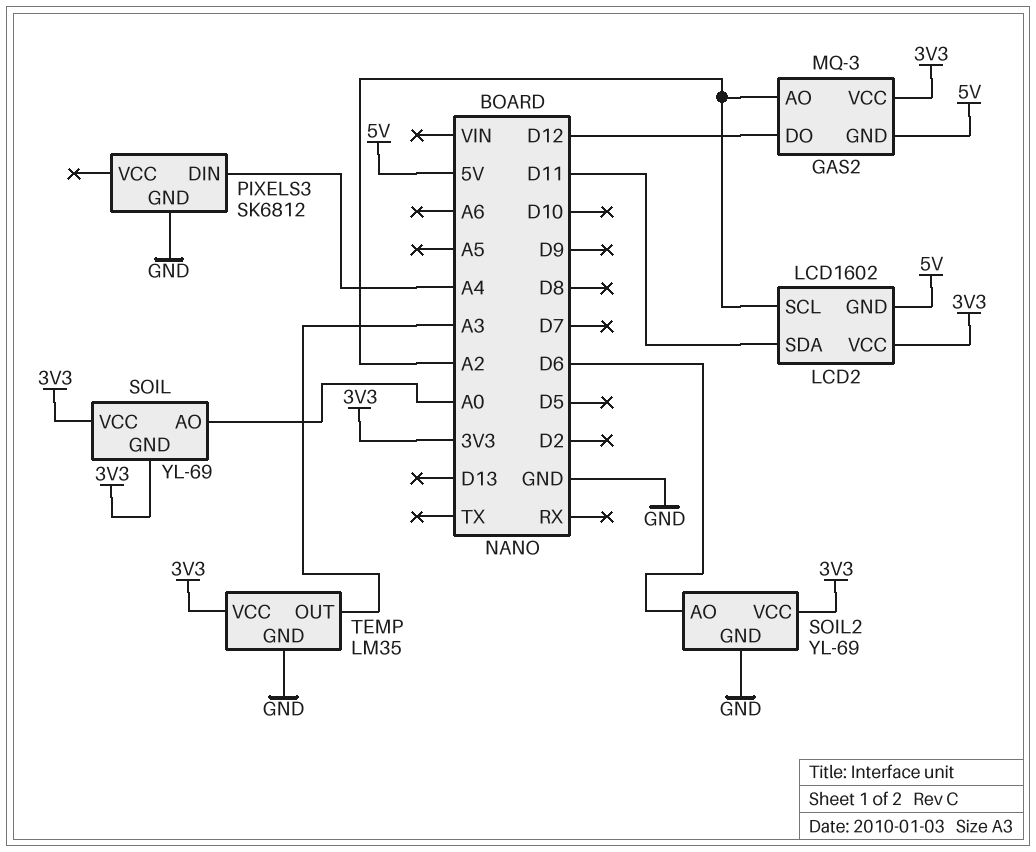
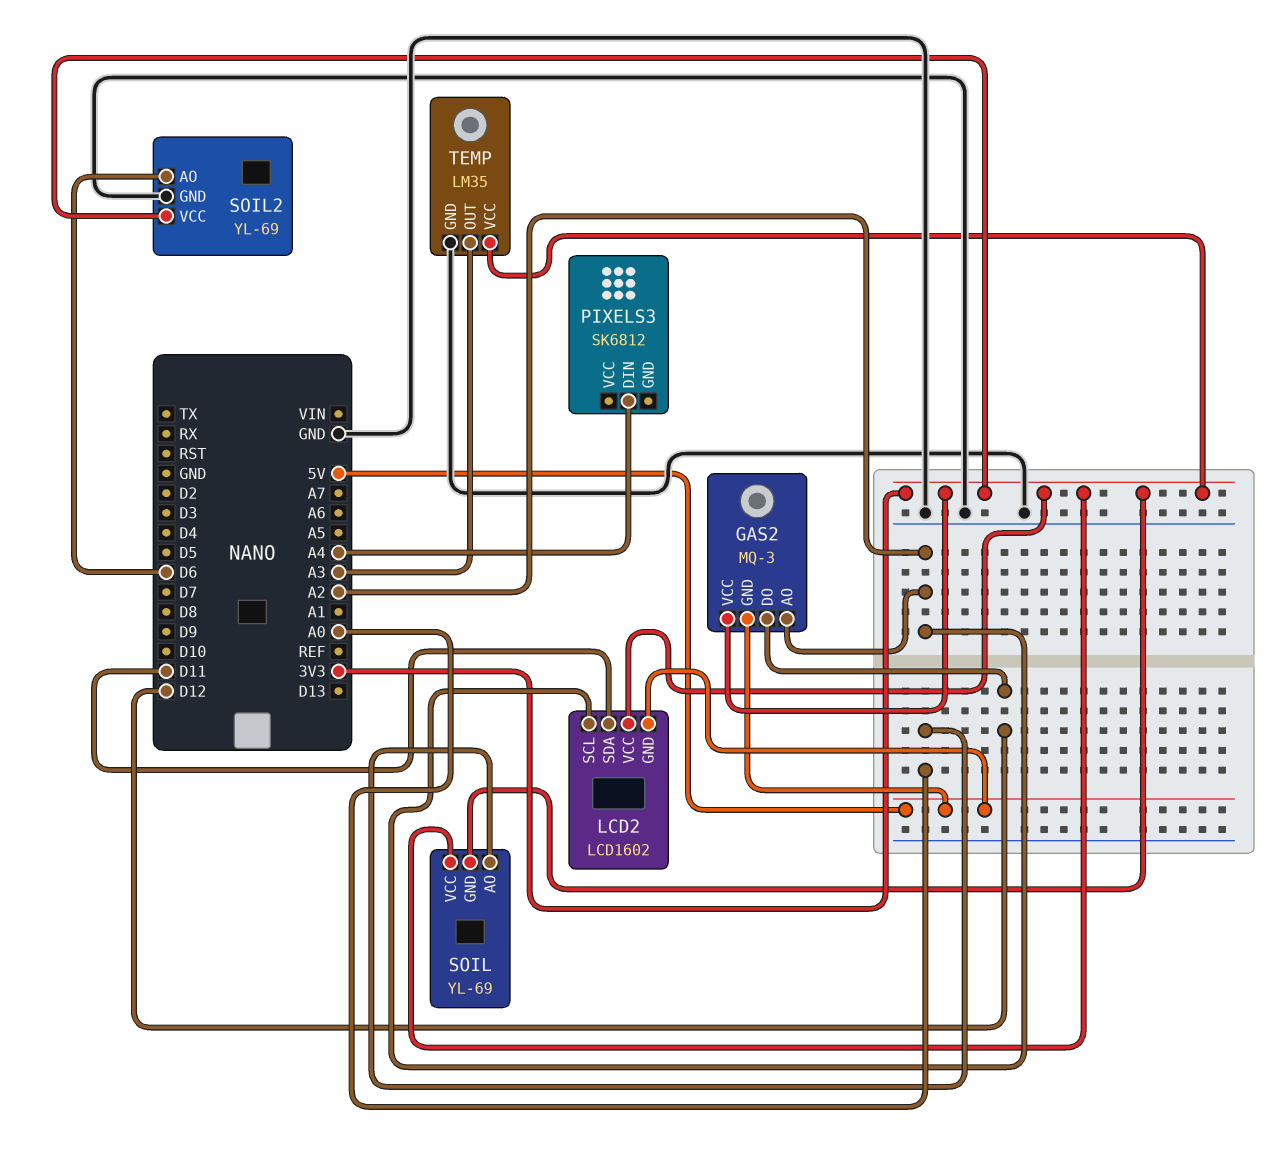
PIXELS3 pin GND: GND -> none

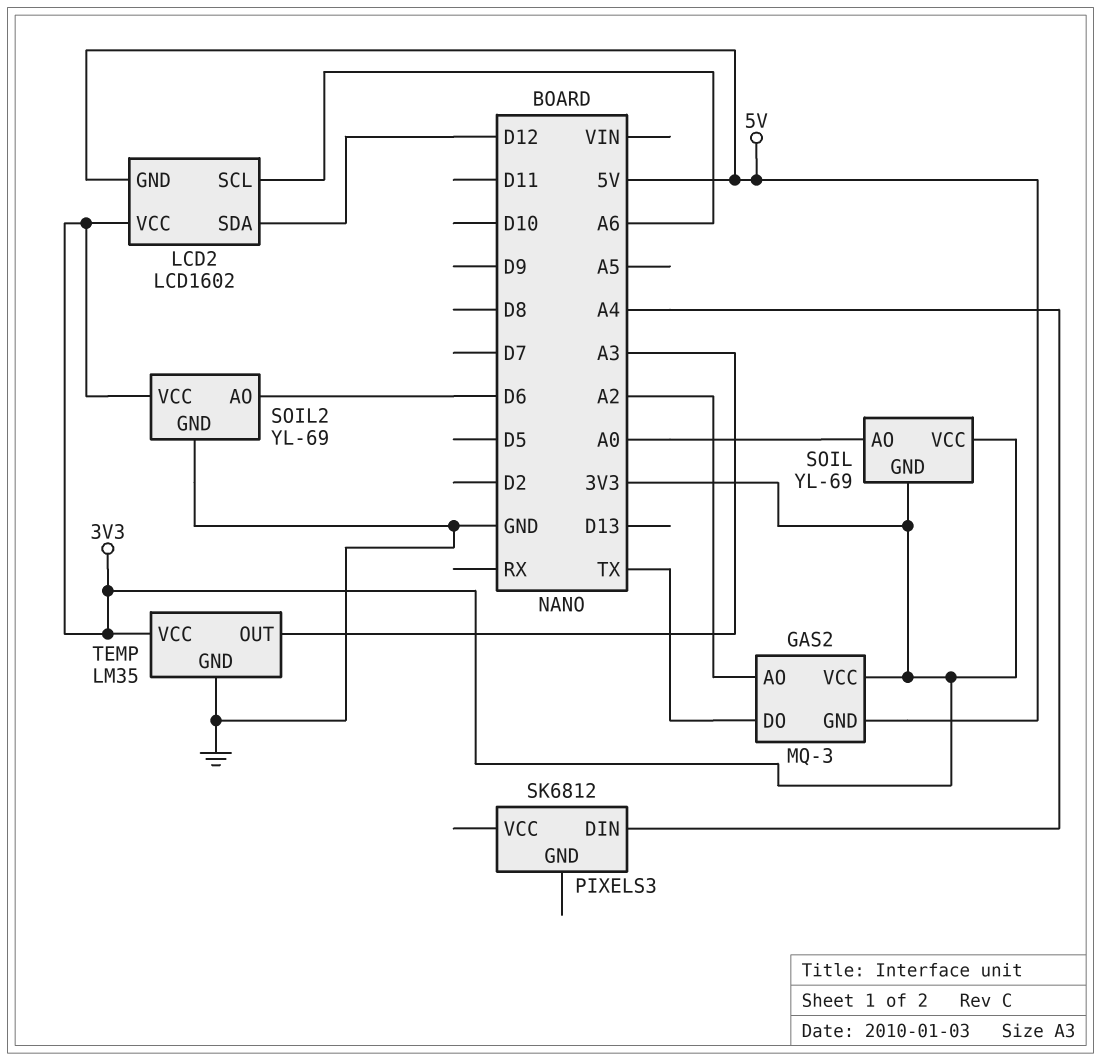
GAS2 pin DO: D12 -> TX
LCD2 pin SCL: A2 -> A6
LCD2 pin SDA: D11 -> D12

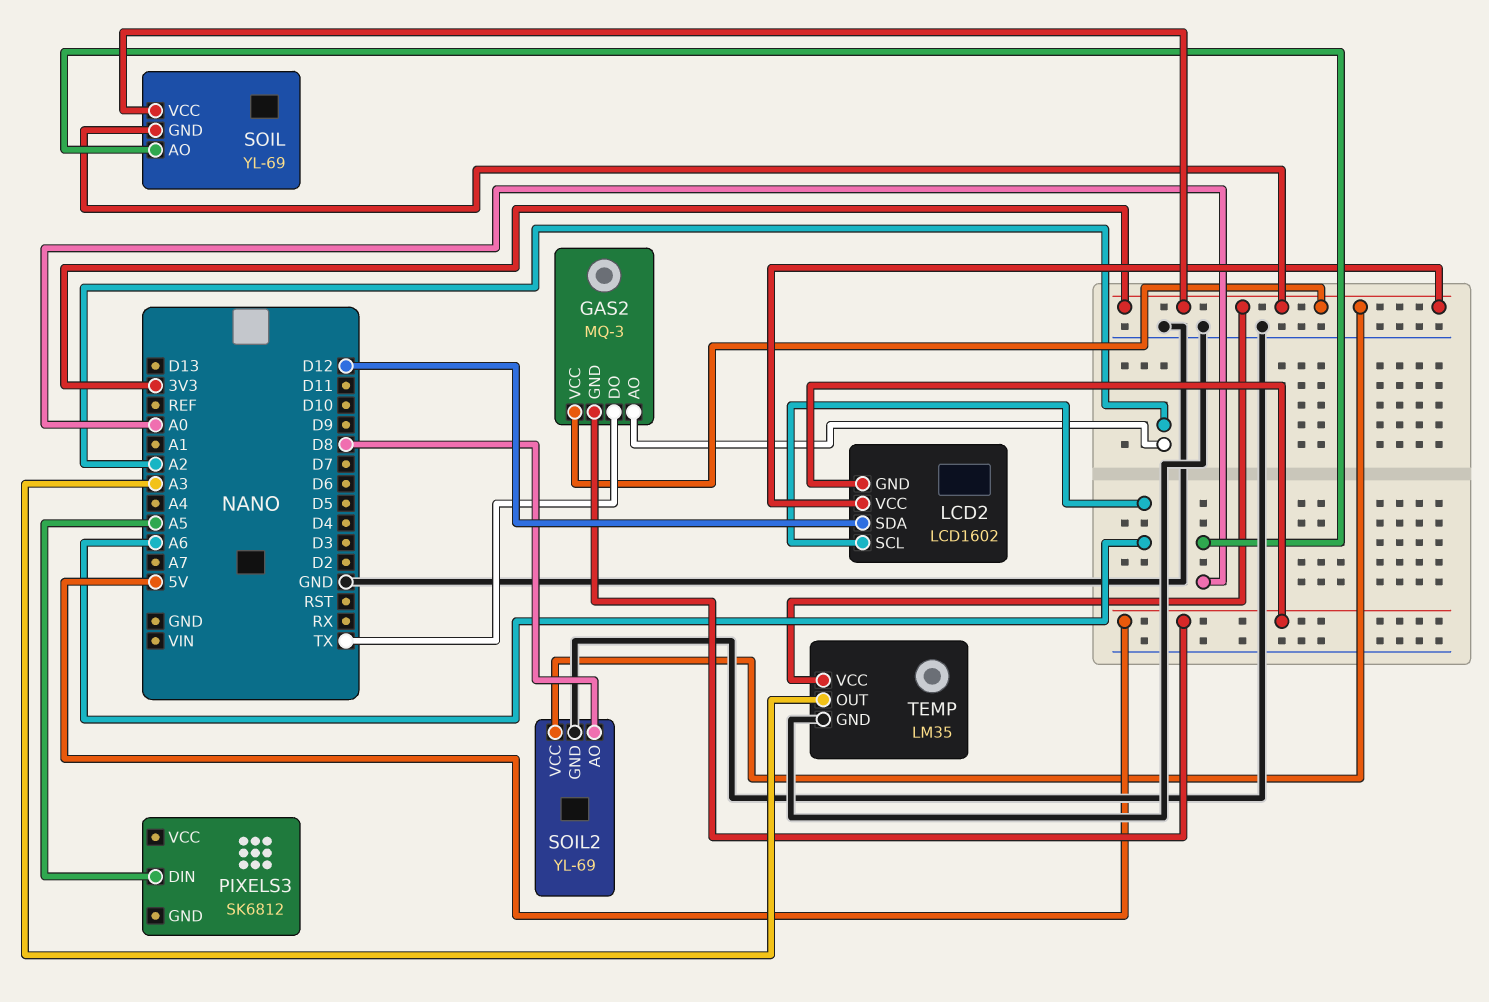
PIXELS3 pin DIN: A4 -> A5
SOIL2 pin AO: D6 -> D8

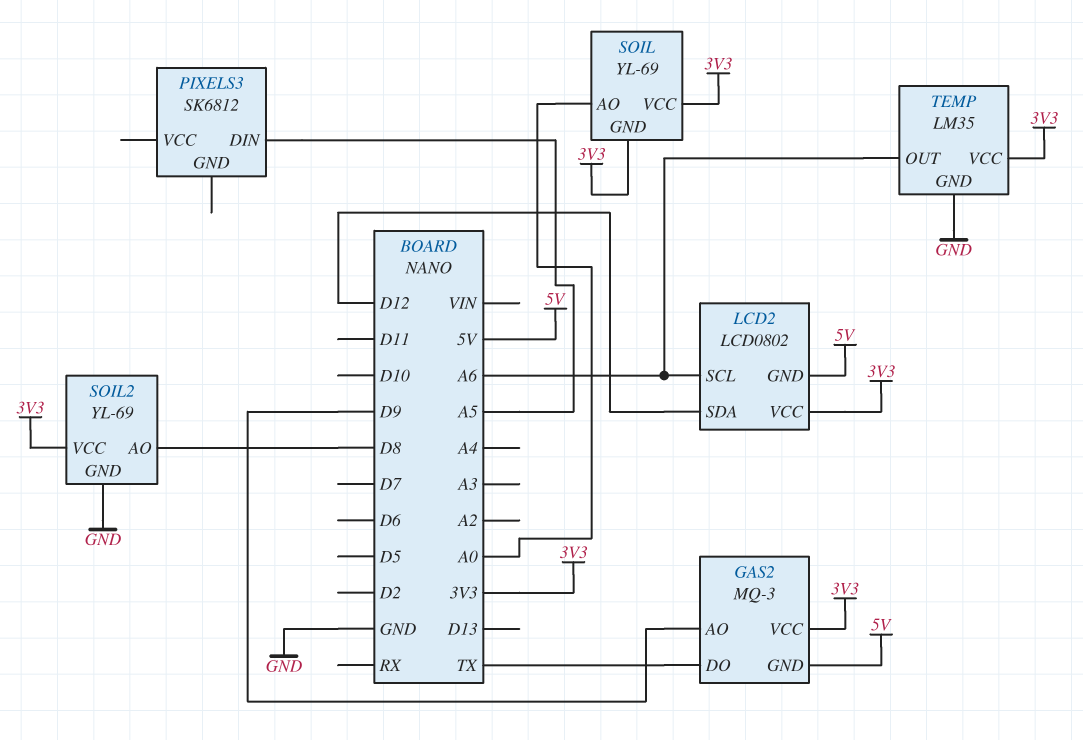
GAS2 pin AO: A2 -> D9
LCD2: LCD1602 -> LCD0802
TEMP pin OUT: A3 -> A6

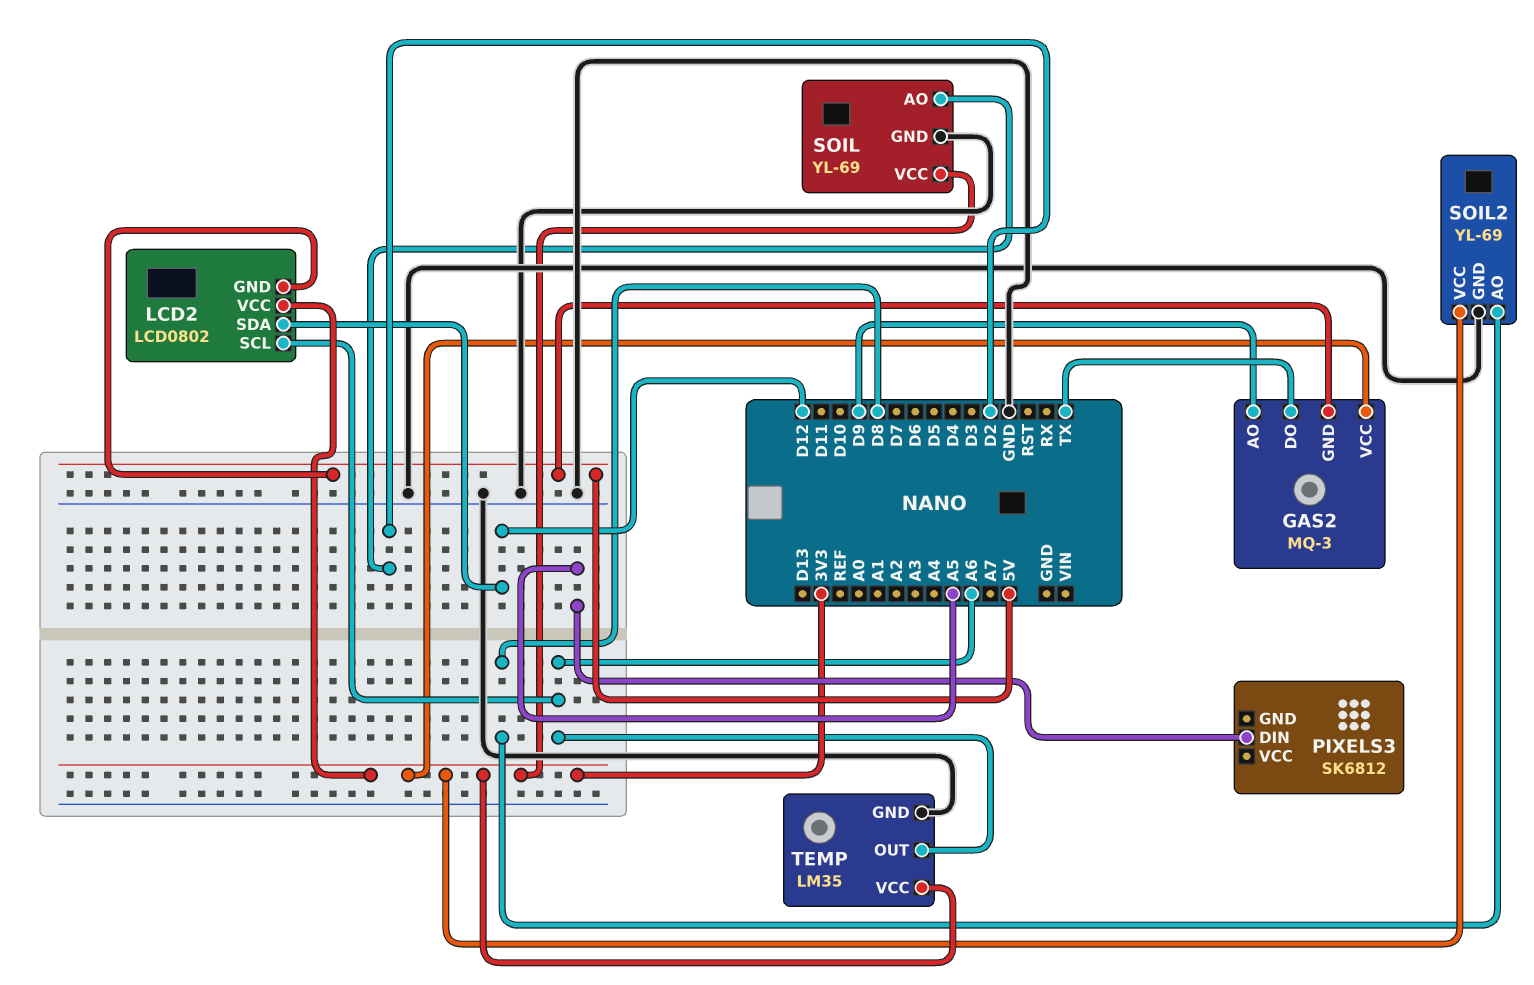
SOIL pin AO: A0 -> D2
SOIL pin GND: 3V3 -> GND

